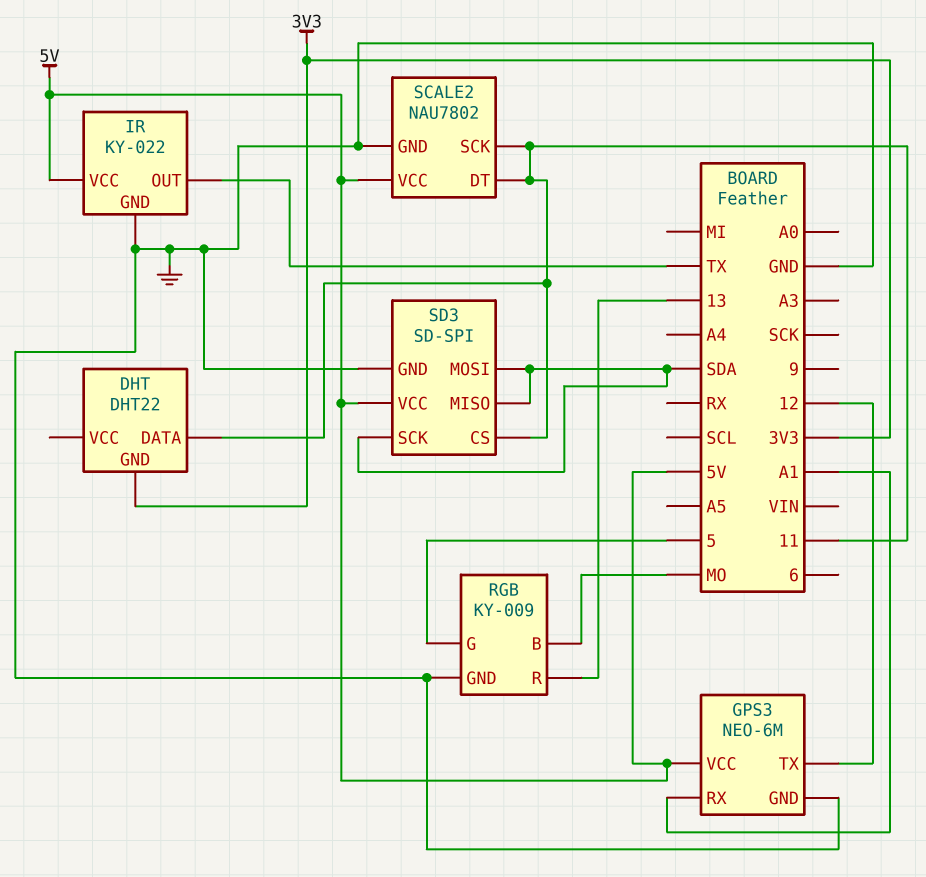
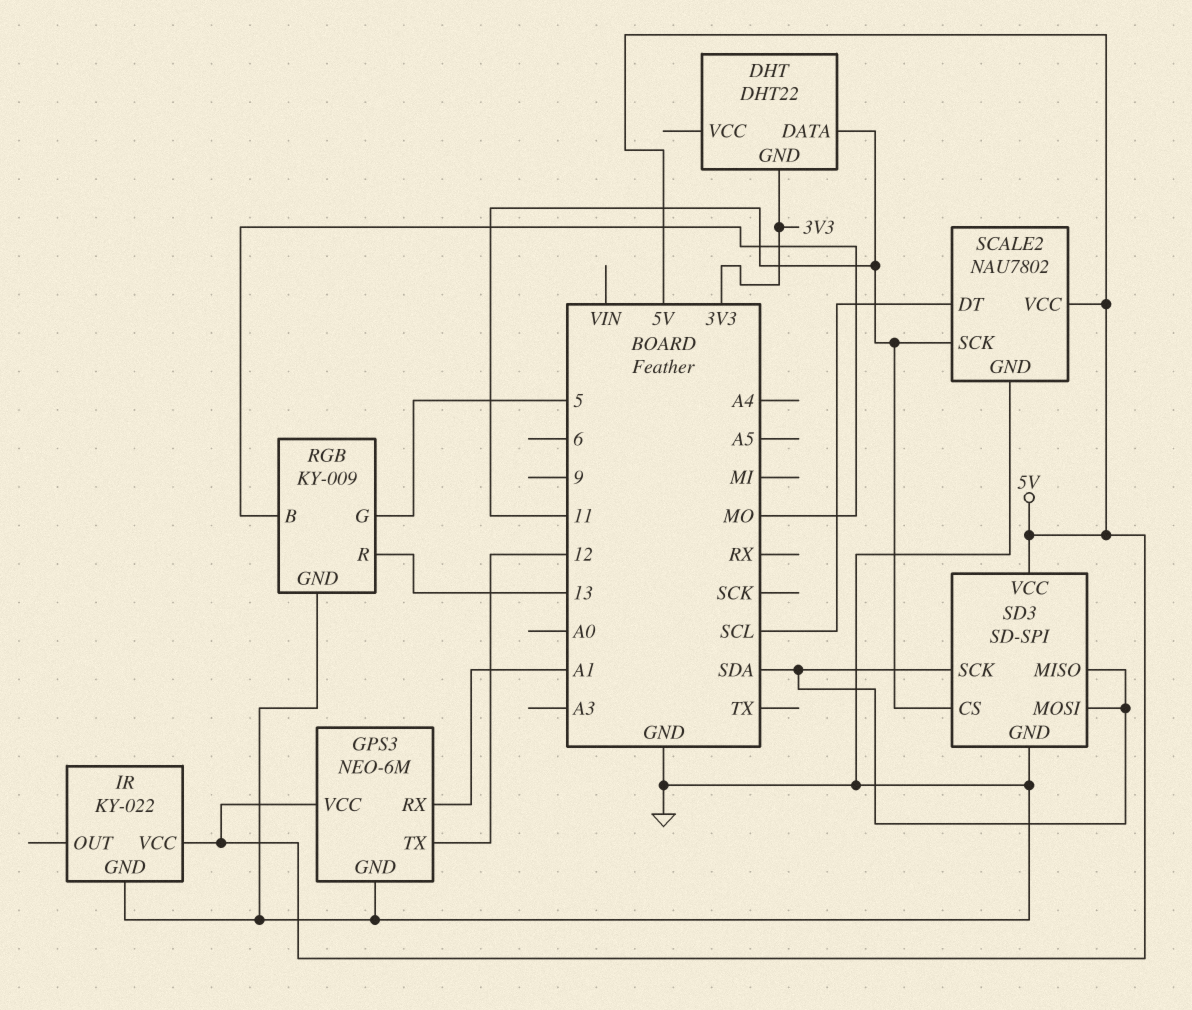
IR pin OUT: TX -> none
SCALE2 pin DT: 11 -> SCL

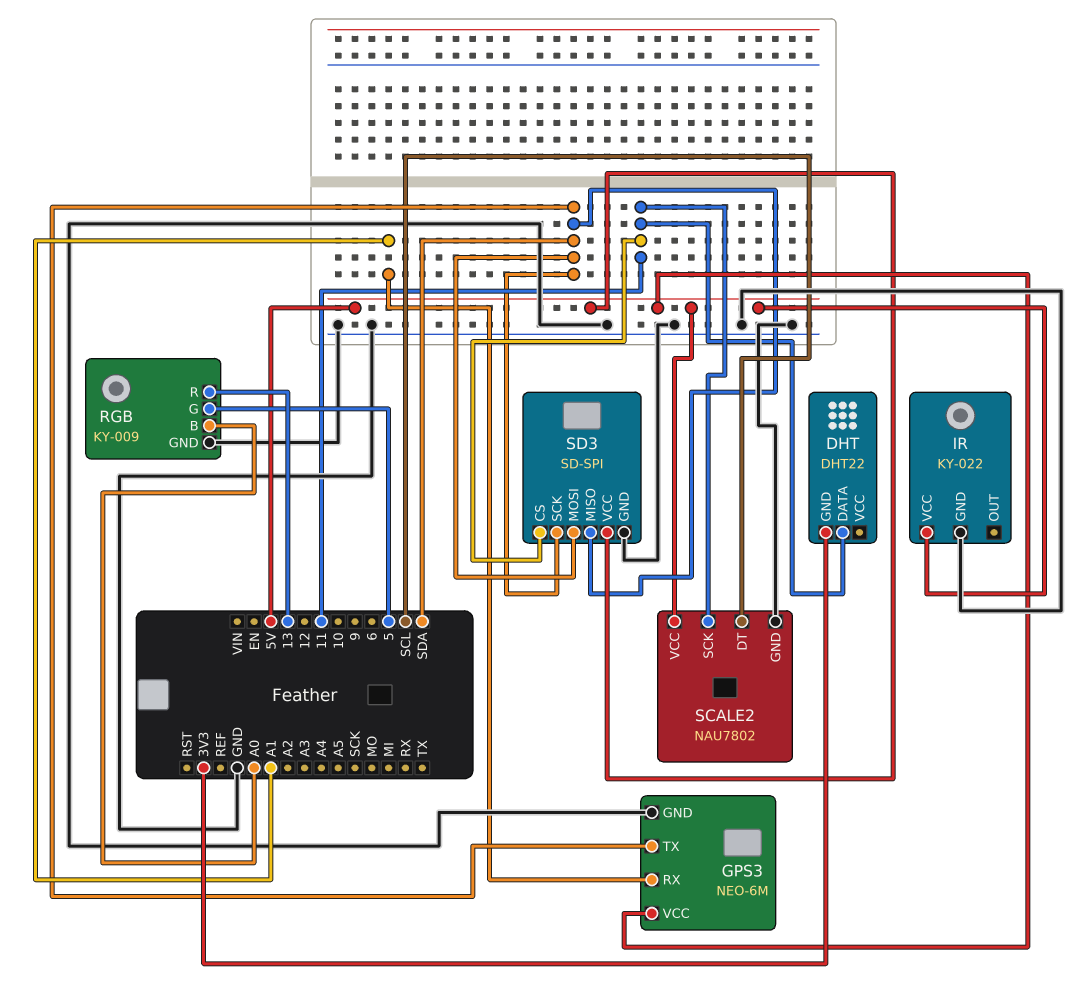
GPS3 pin TX: 12 -> SDA
RGB pin B: MO -> A0

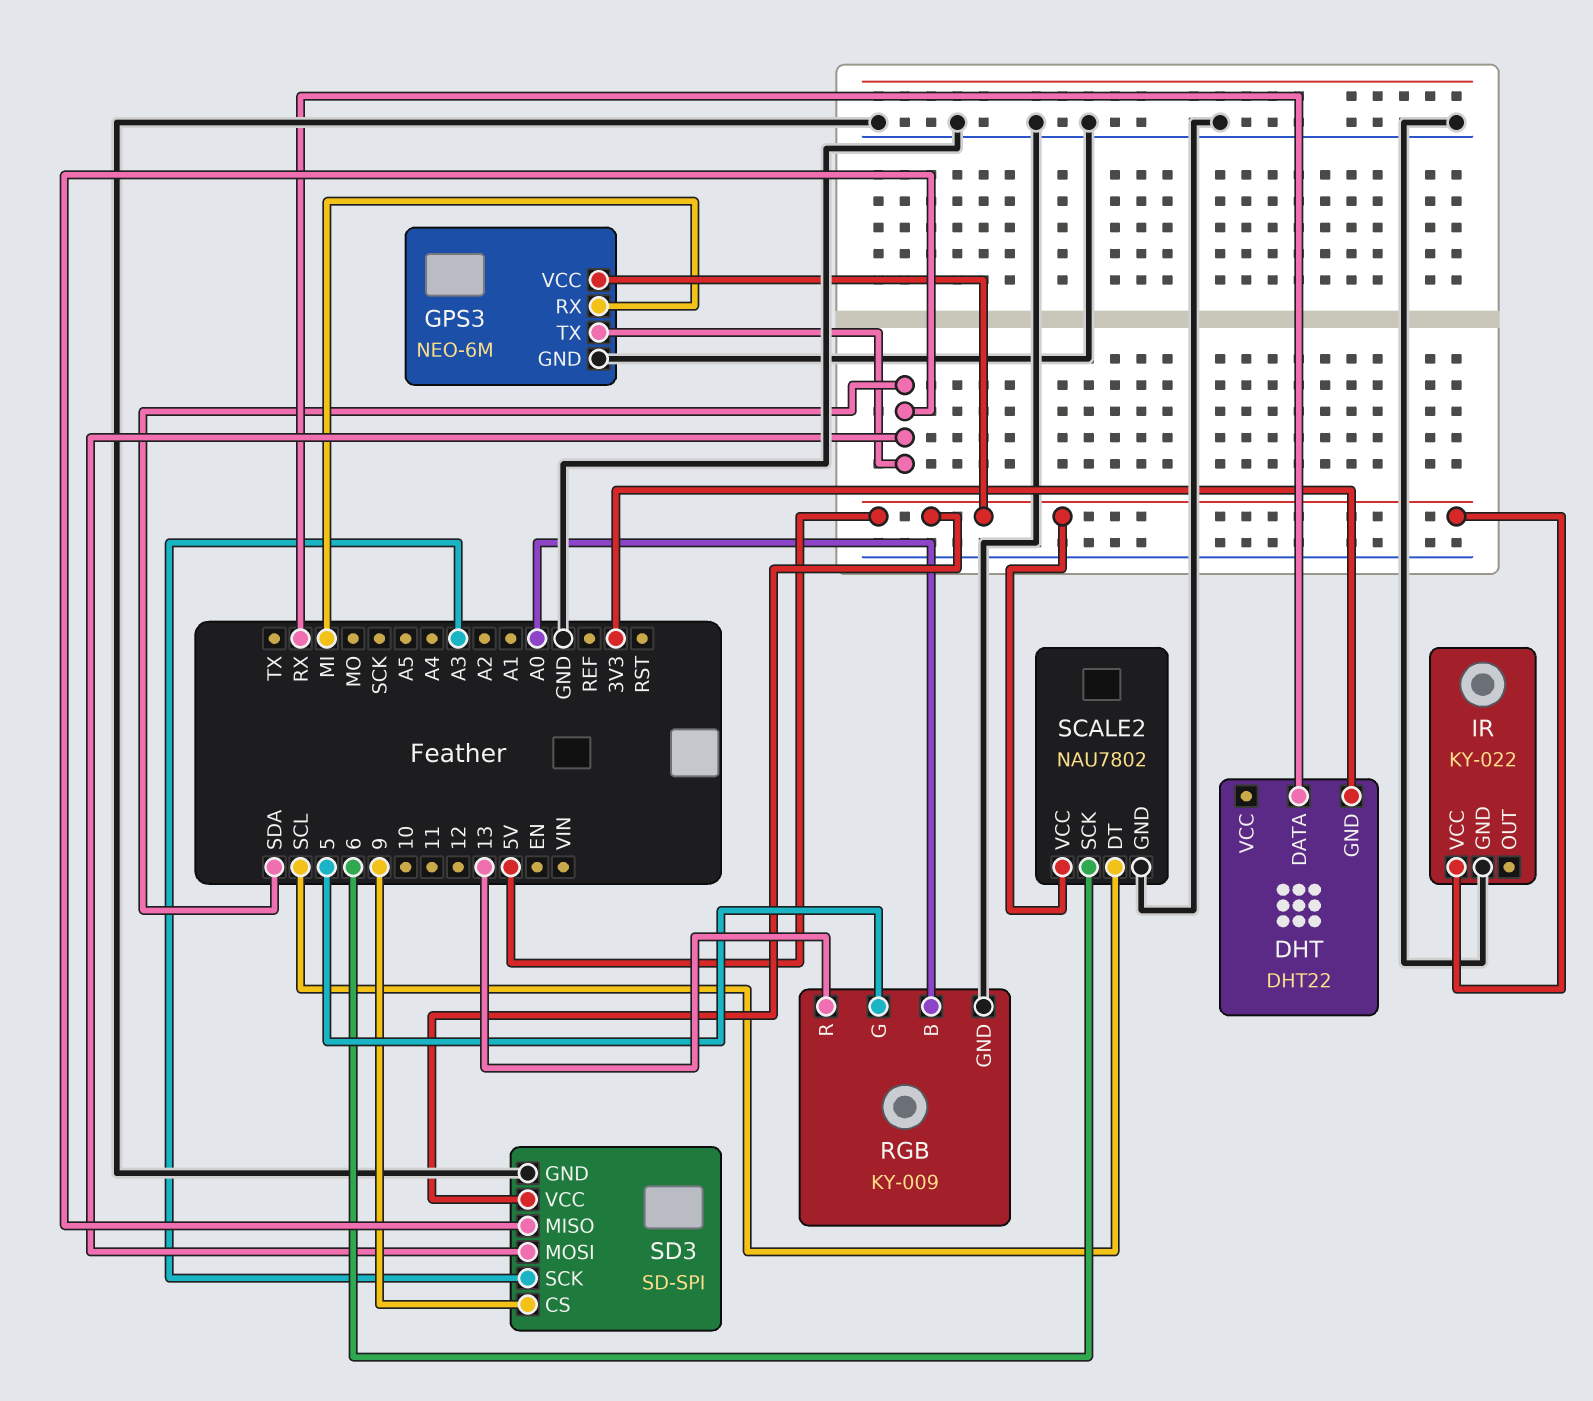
DHT pin DATA: 11 -> RX
GPS3 pin RX: A1 -> MI
SCALE2 pin SCK: 11 -> 6
SD3 pin CS: 11 -> 9
SD3 pin SCK: SDA -> A3

